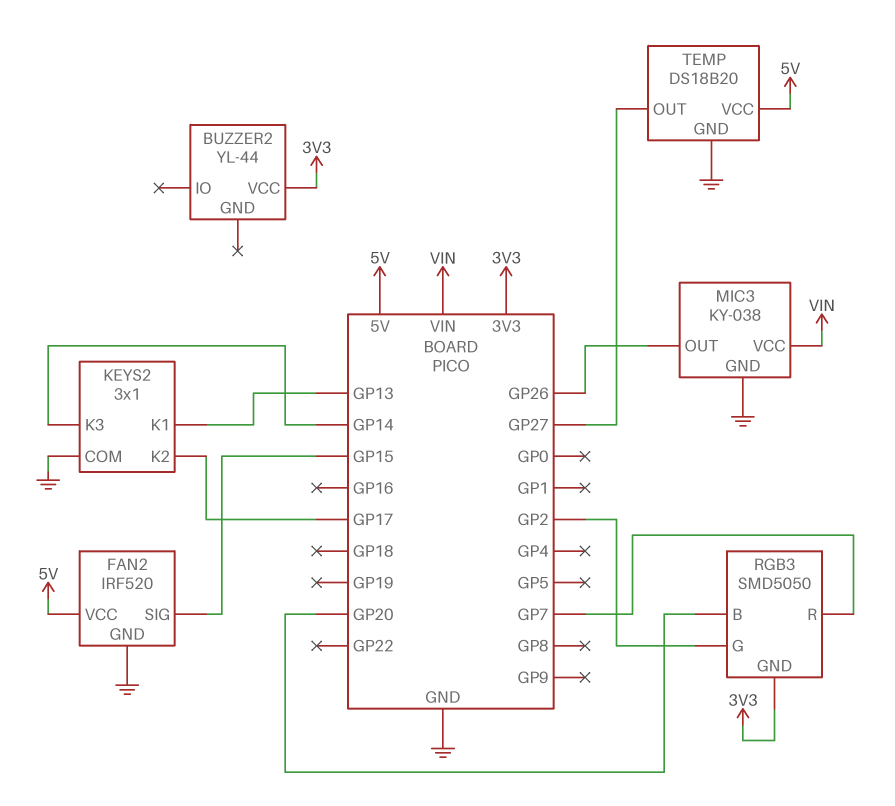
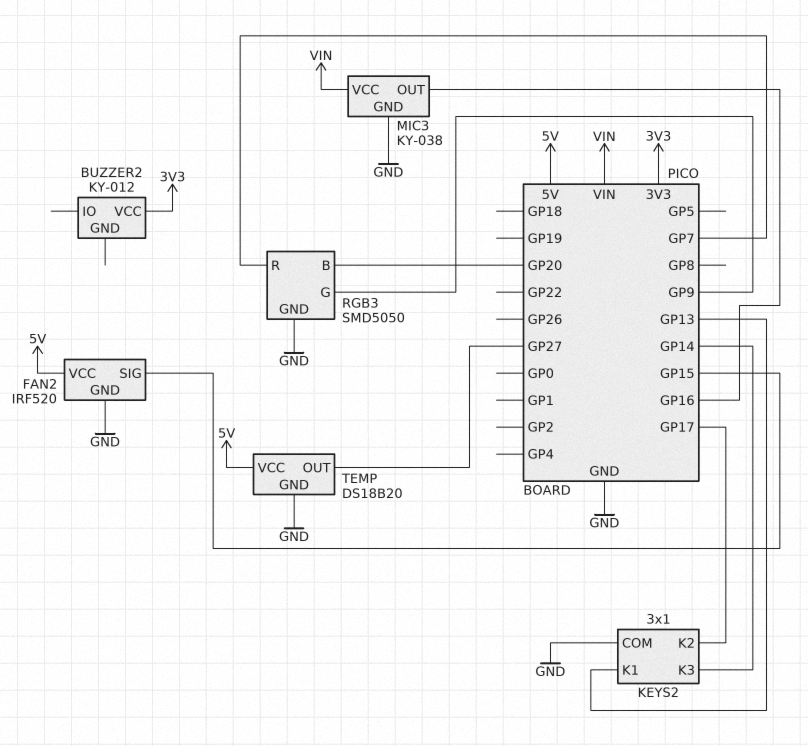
BUZZER2: YL-44 -> KY-012
MIC3 pin OUT: GP26 -> GP16
RGB3 pin G: GP2 -> GP9
RGB3 pin GND: 3V3 -> GND

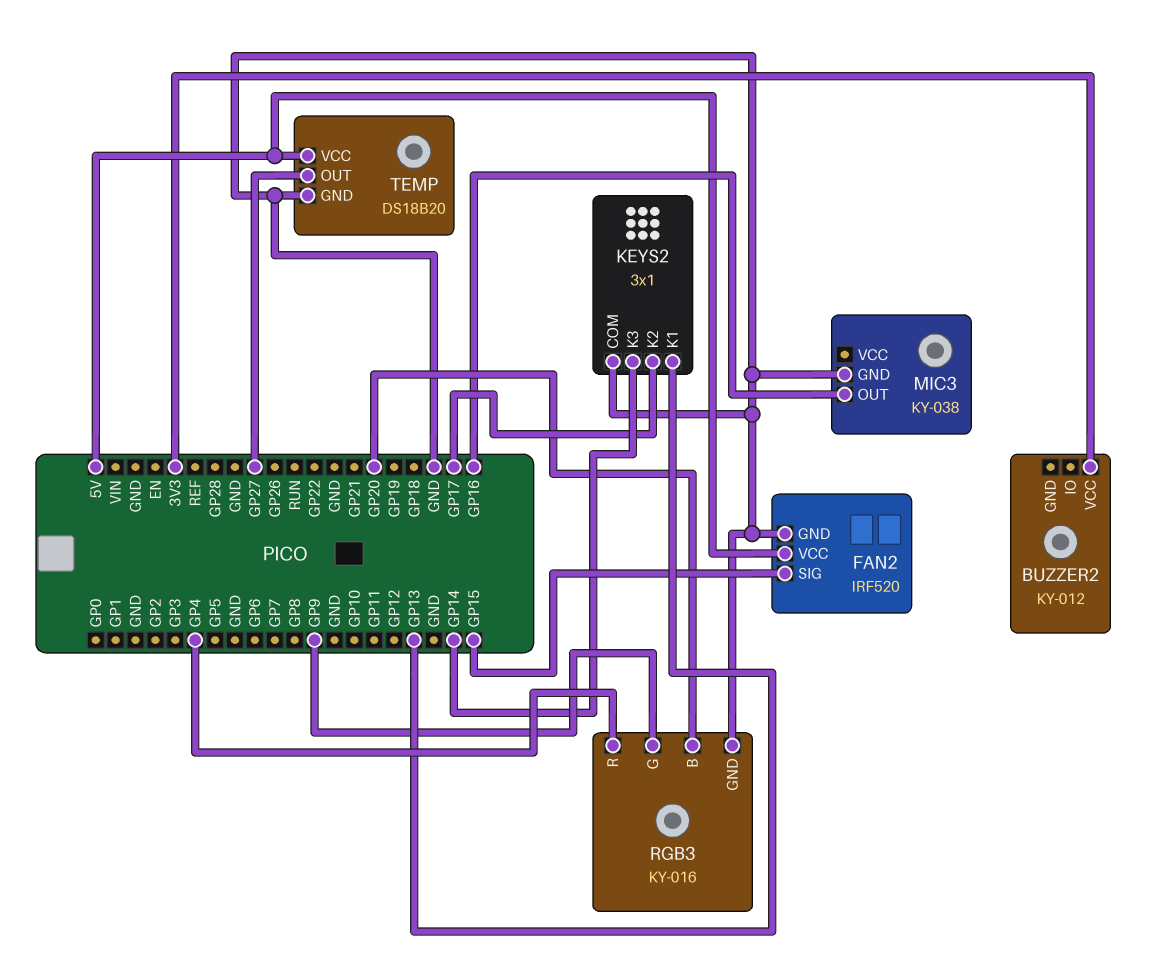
MIC3 pin VCC: VIN -> none
RGB3: SMD5050 -> KY-016
RGB3 pin R: GP7 -> GP4

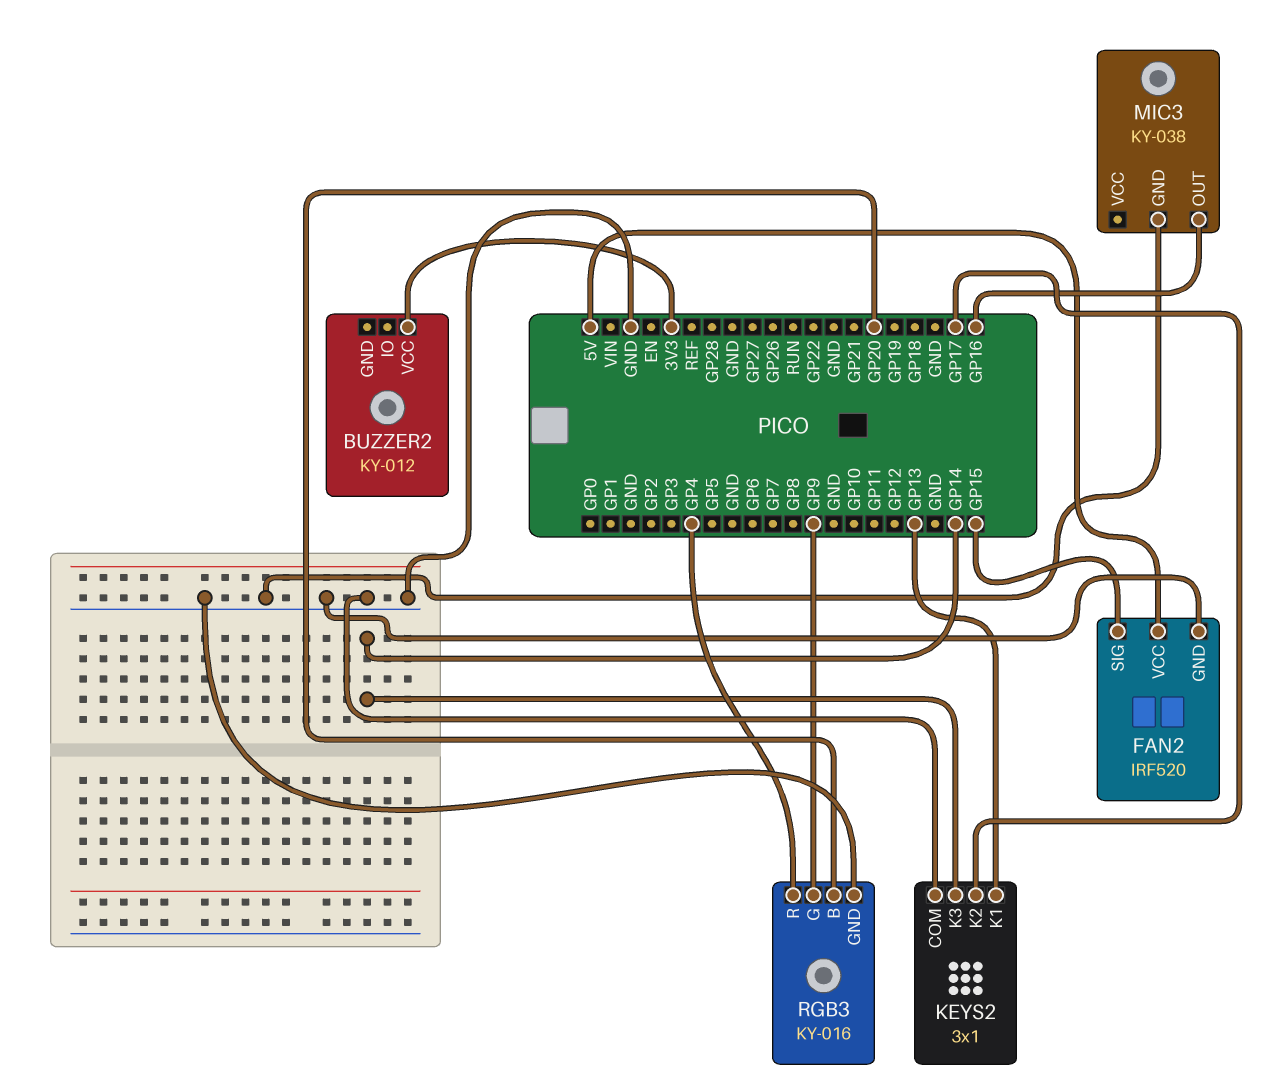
TEMP: DS18B20 -> none
TEMP pin GND: GND -> none
TEMP pin OUT: GP27 -> none
TEMP pin VCC: 5V -> none

